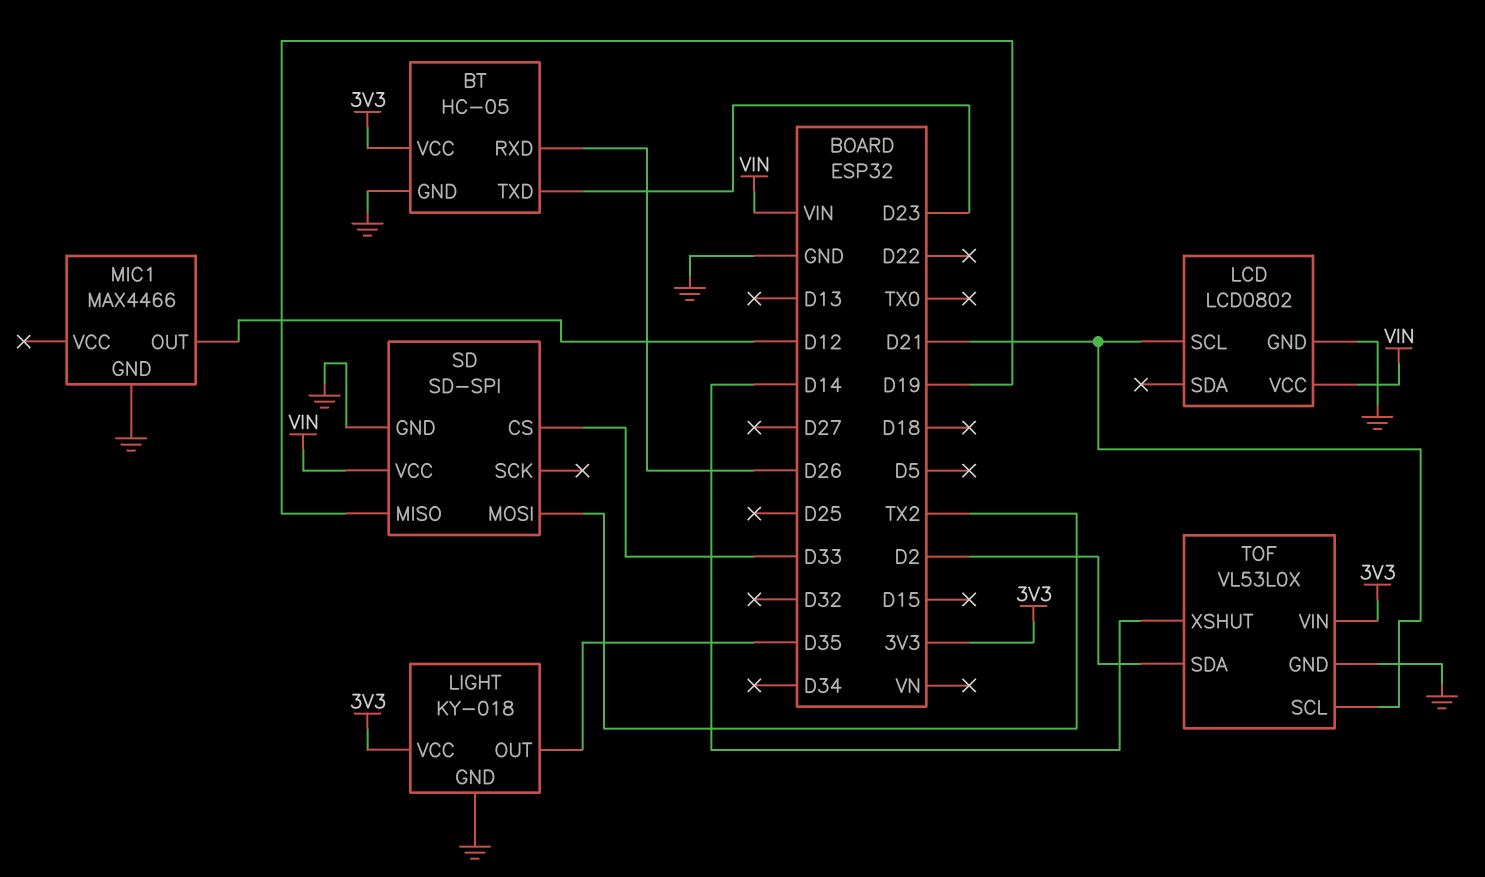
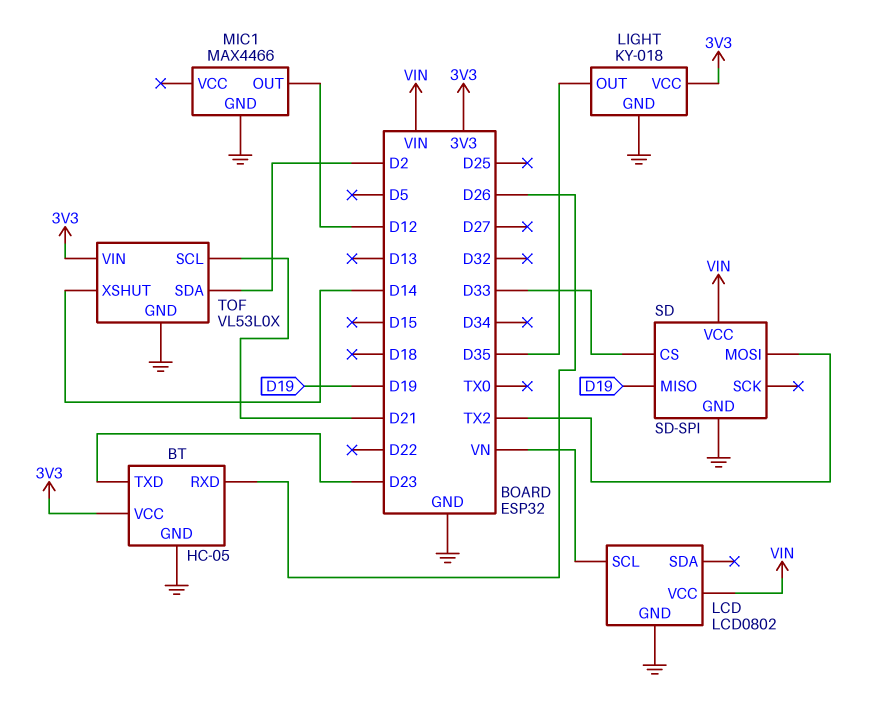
LCD pin SCL: D21 -> VN

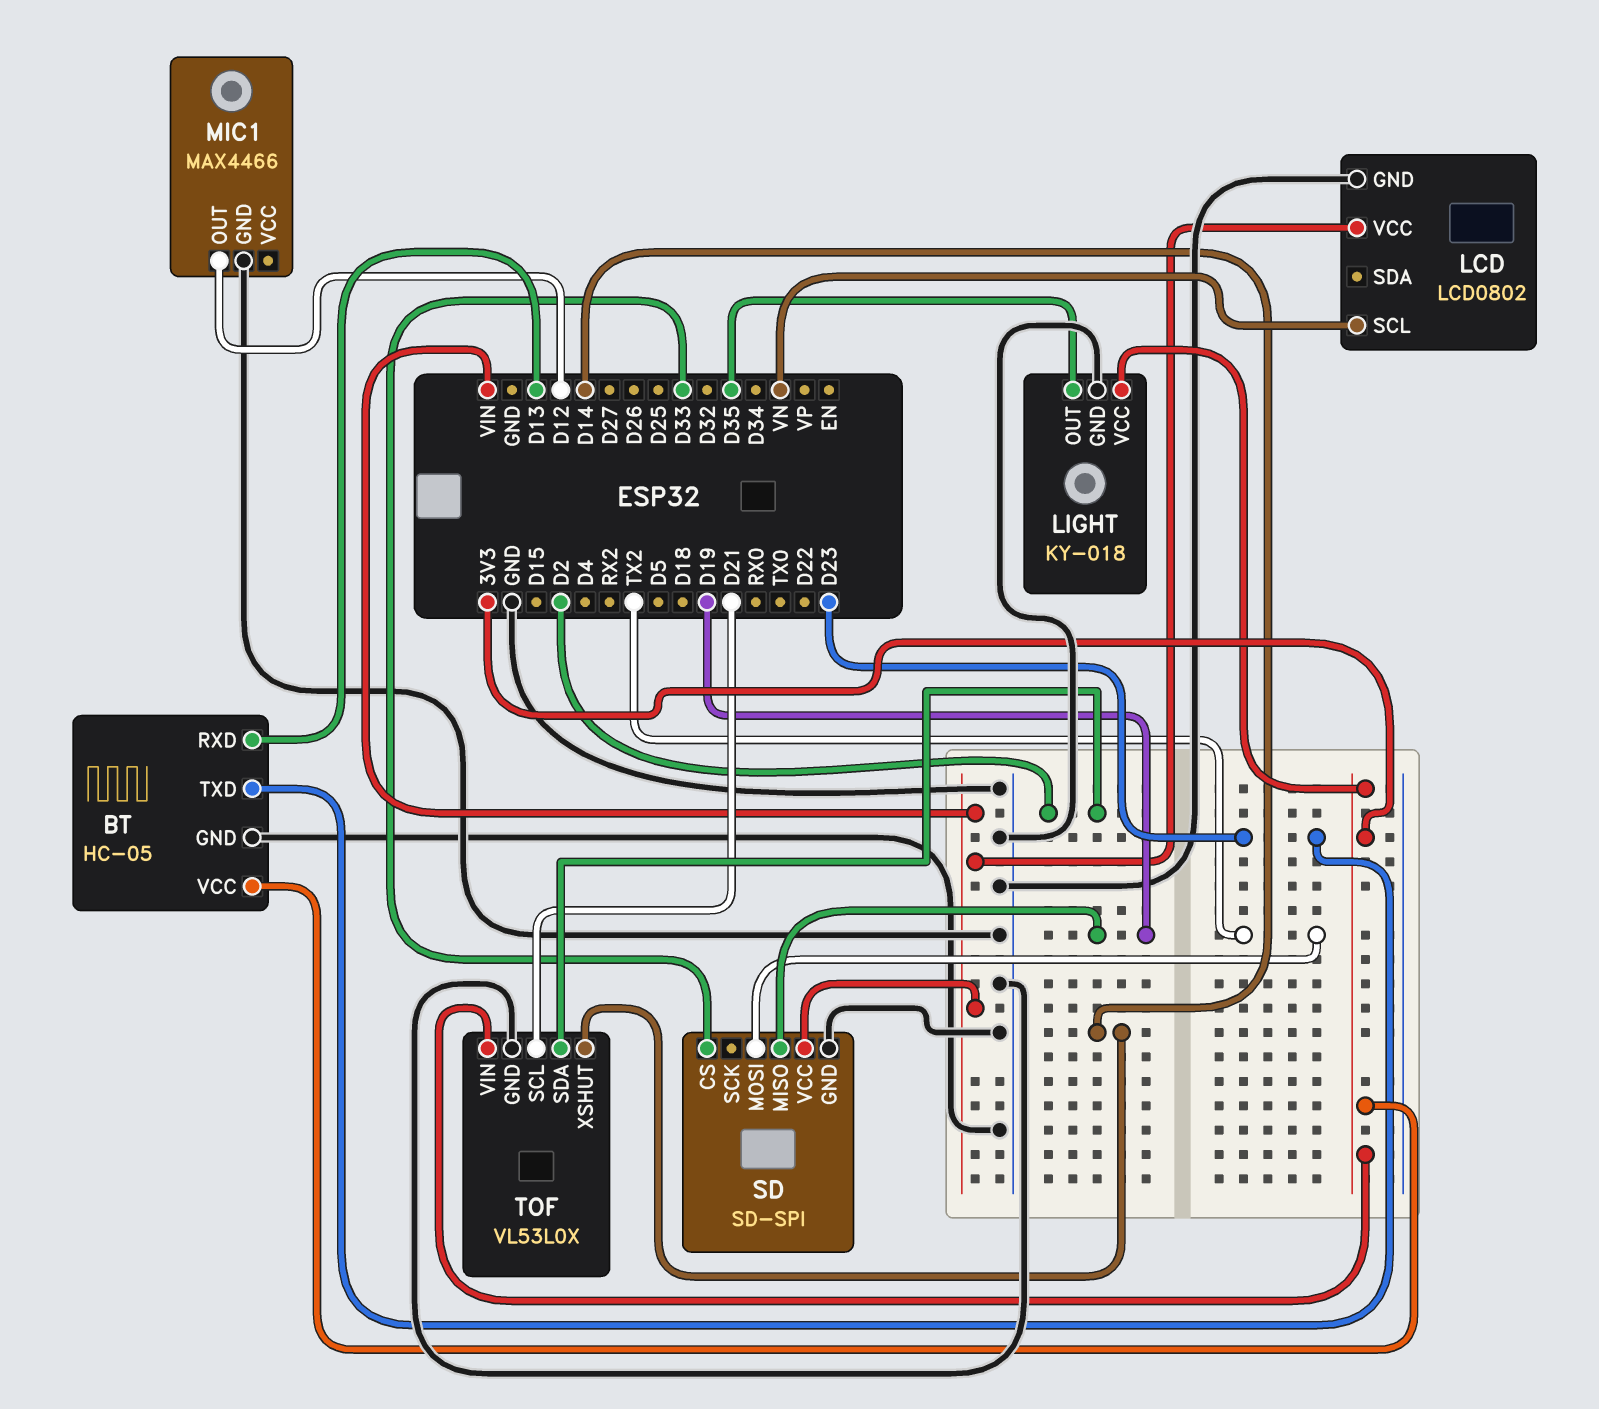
BT pin RXD: D26 -> D13

